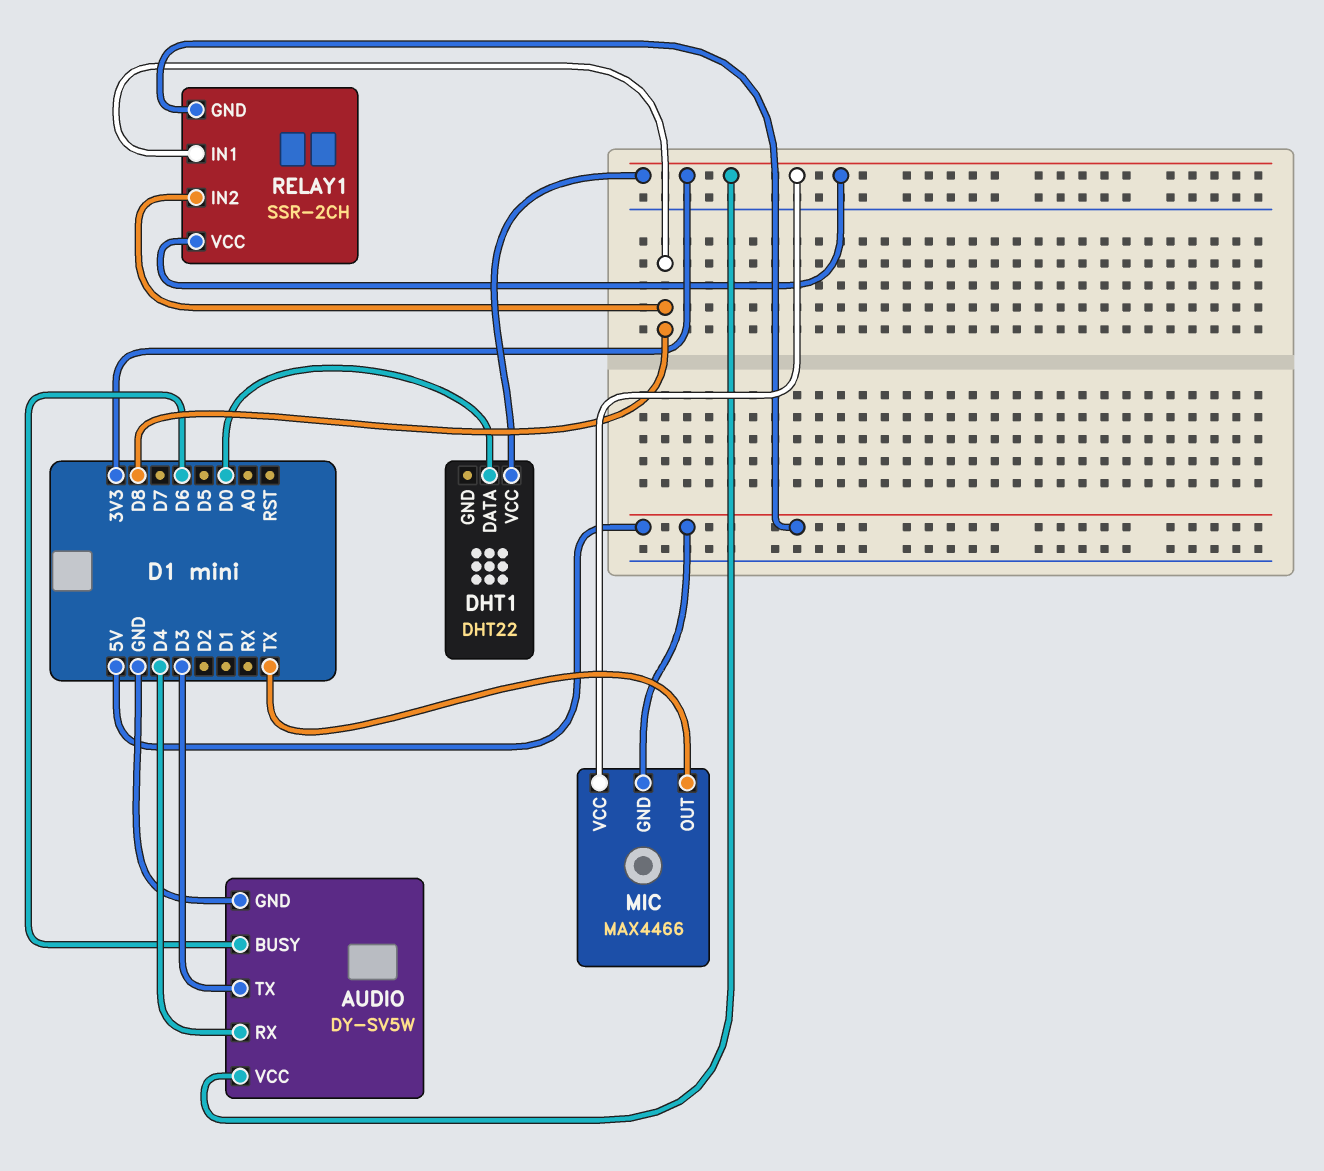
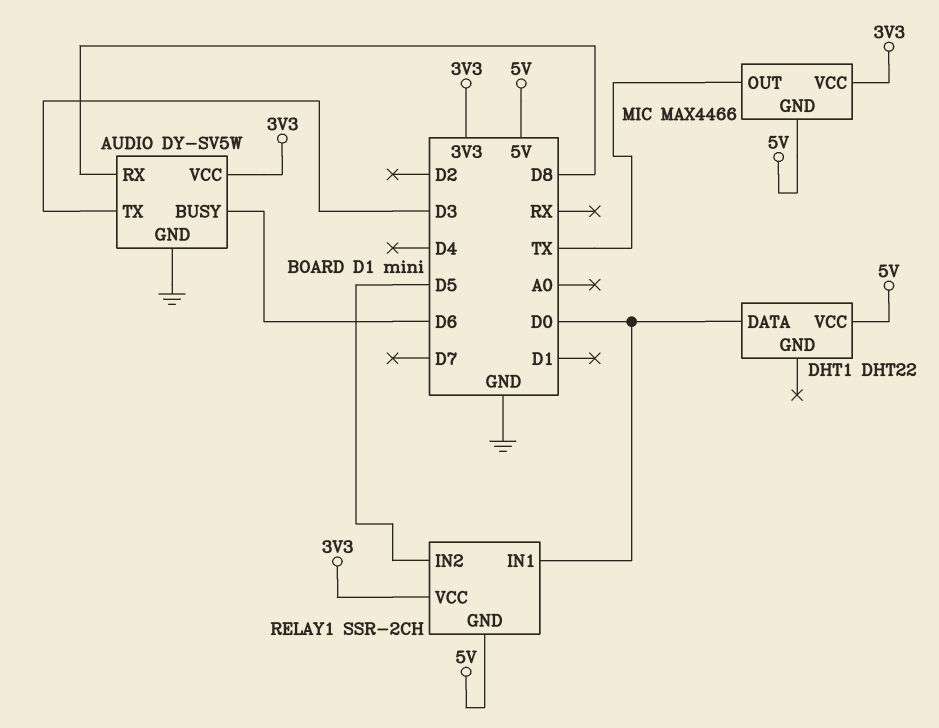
AUDIO pin RX: D4 -> D8
DHT1 pin VCC: 3V3 -> 5V
RELAY1 pin IN1: D8 -> D0
RELAY1 pin IN2: D8 -> D5

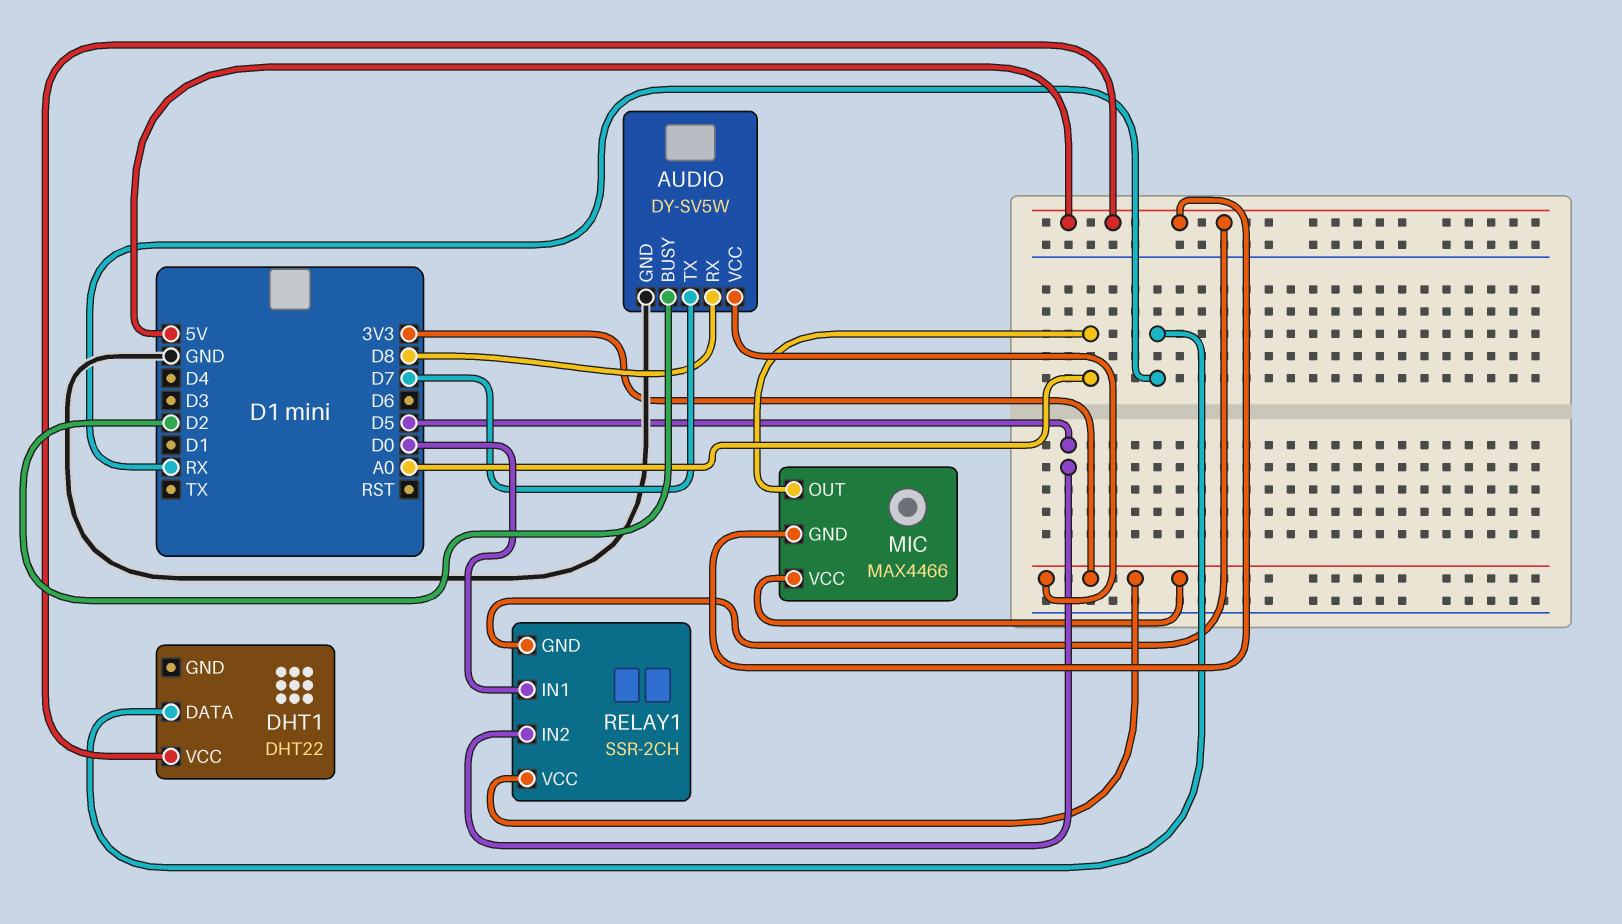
AUDIO pin BUSY: D6 -> D2
AUDIO pin TX: D3 -> D7
DHT1 pin DATA: D0 -> RX
MIC pin OUT: TX -> A0

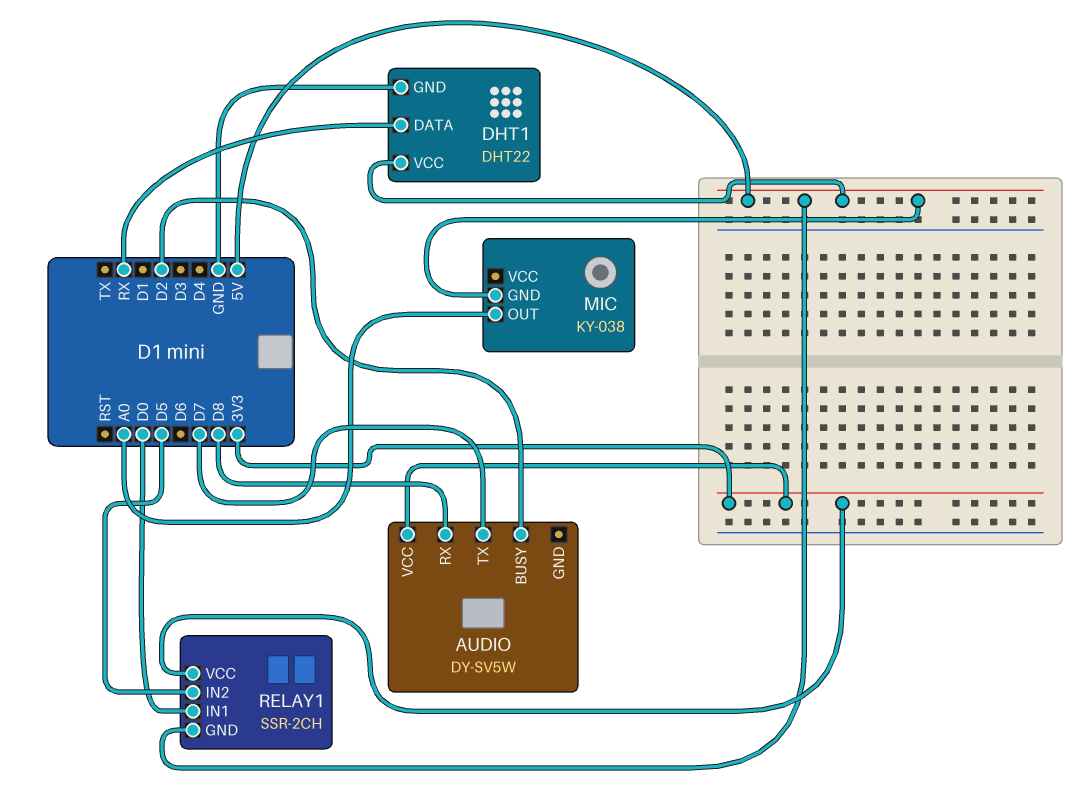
AUDIO pin GND: GND -> none
DHT1 pin GND: none -> GND
MIC: MAX4466 -> KY-038
MIC pin VCC: 3V3 -> none

